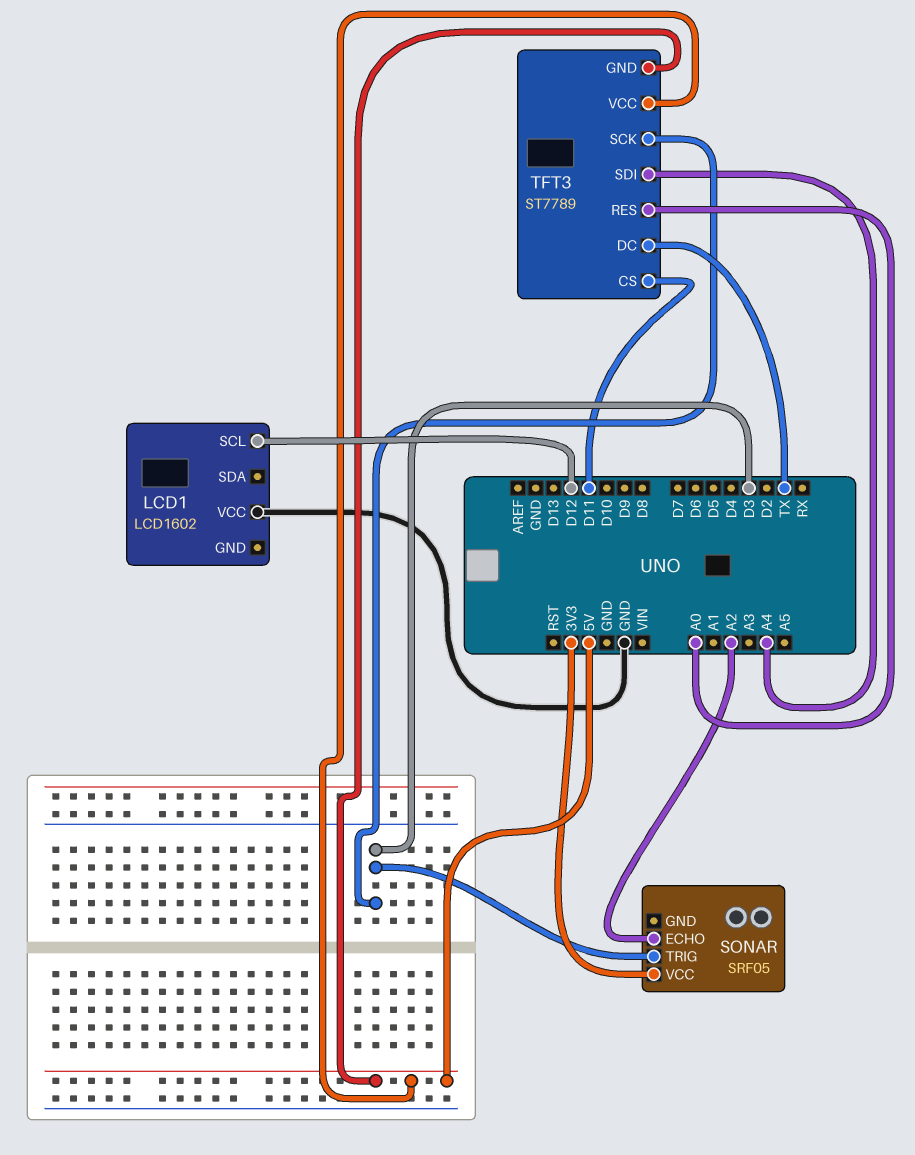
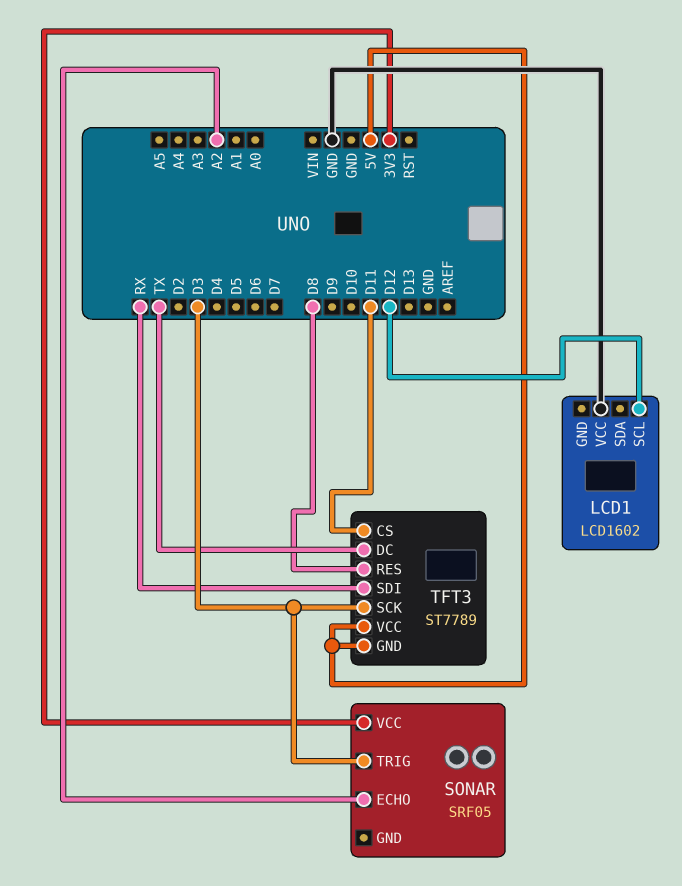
TFT3 pin RES: A0 -> D8
TFT3 pin SDI: A4 -> RX

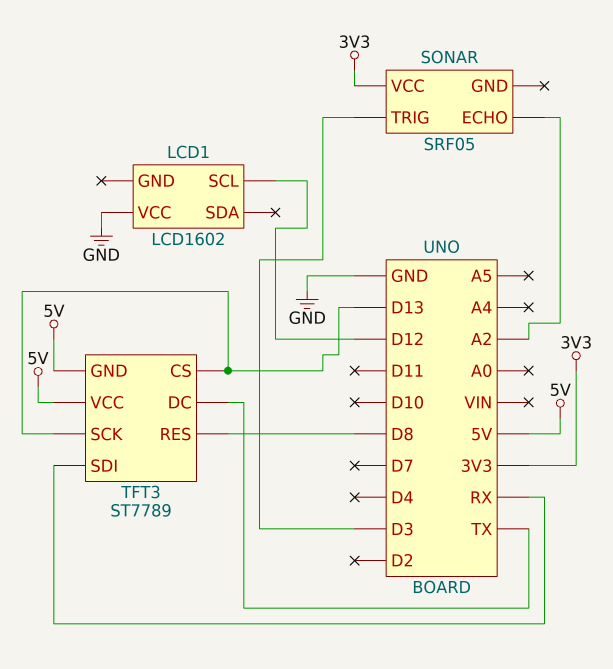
TFT3 pin CS: D11 -> D13
TFT3 pin SCK: D3 -> D13

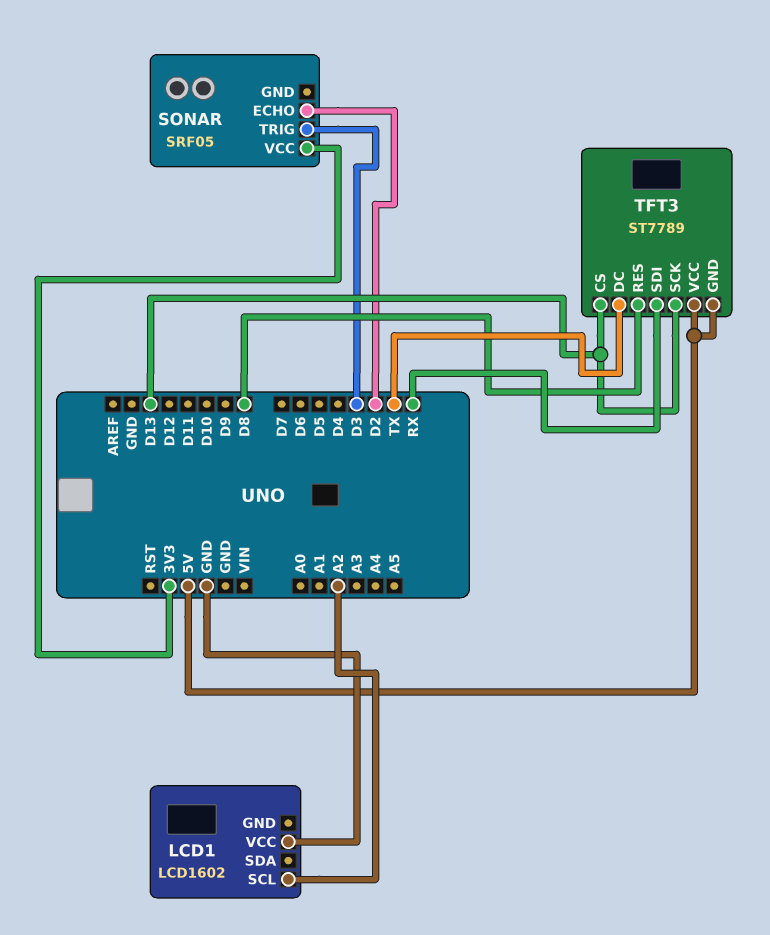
LCD1 pin SCL: D12 -> A2
SONAR pin ECHO: A2 -> D2

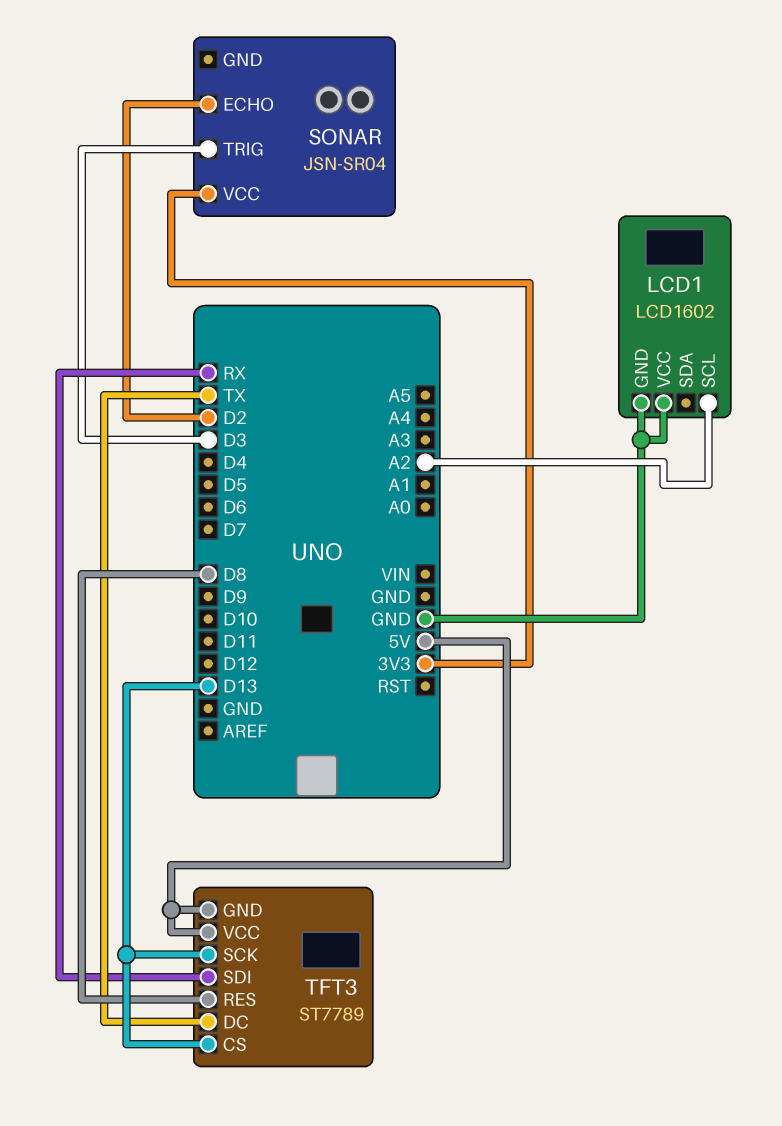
LCD1 pin GND: none -> GND
SONAR: SRF05 -> JSN-SR04

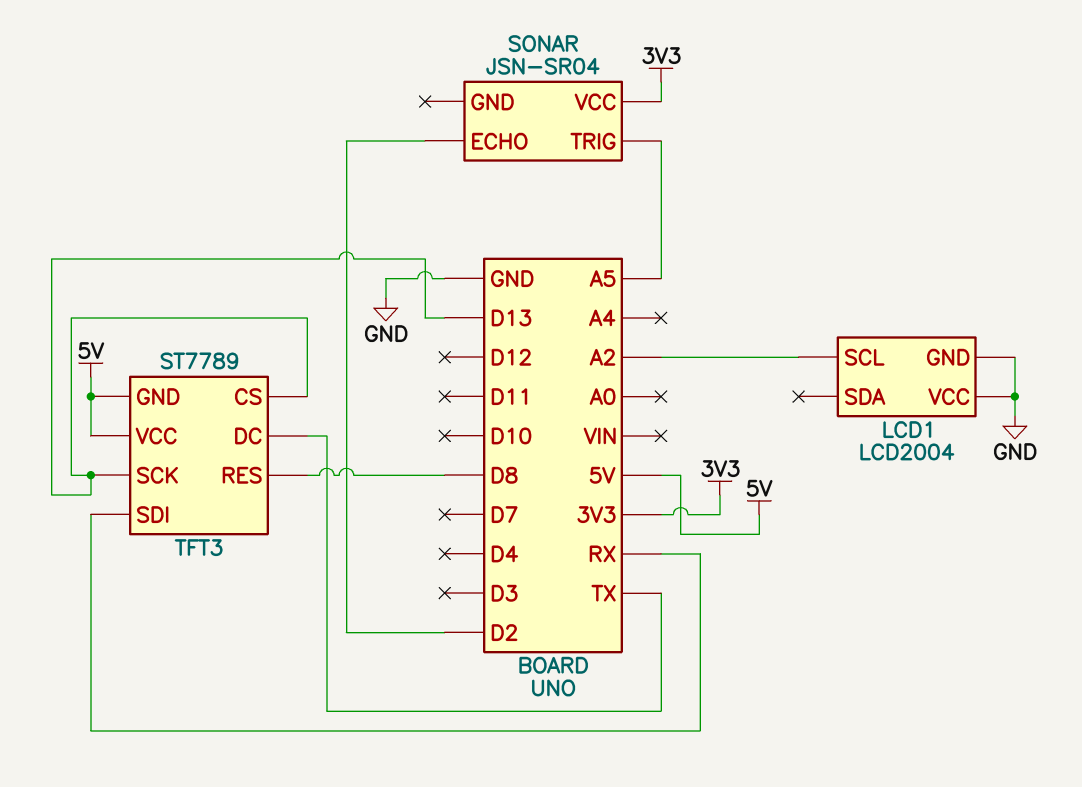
LCD1: LCD1602 -> LCD2004
SONAR pin TRIG: D3 -> A5

